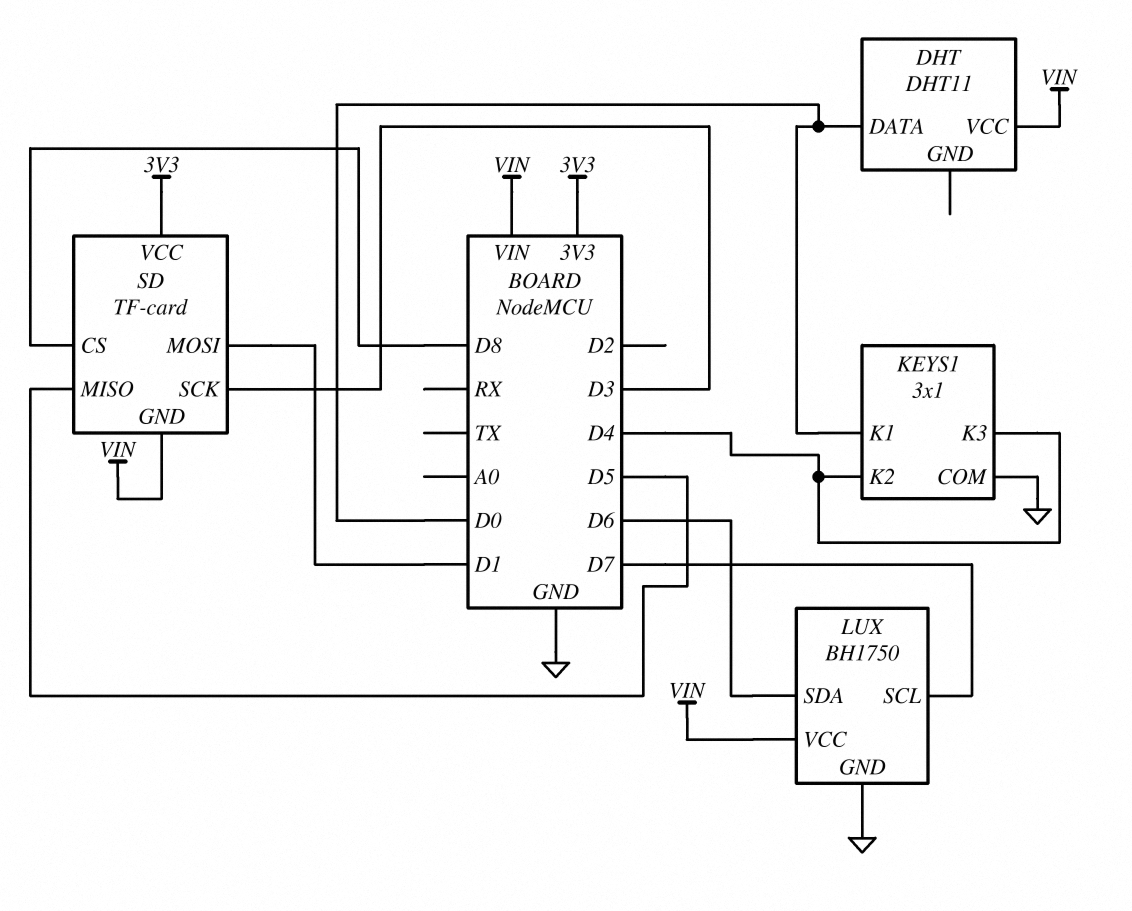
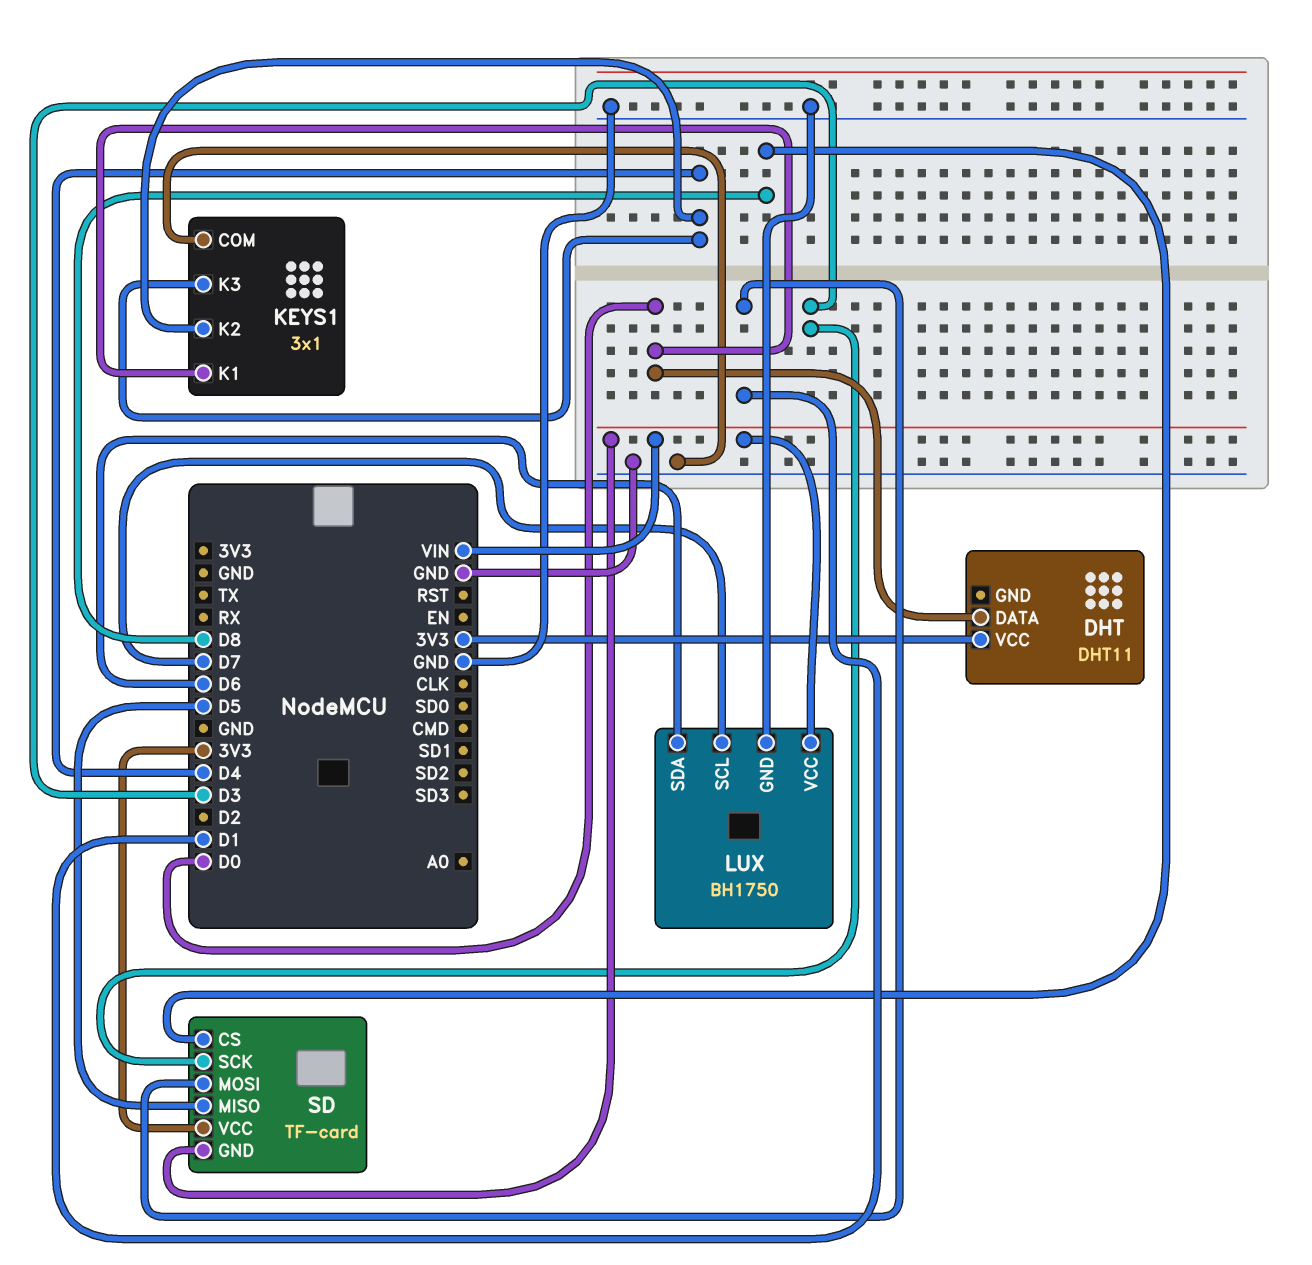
DHT pin VCC: VIN -> 3V3

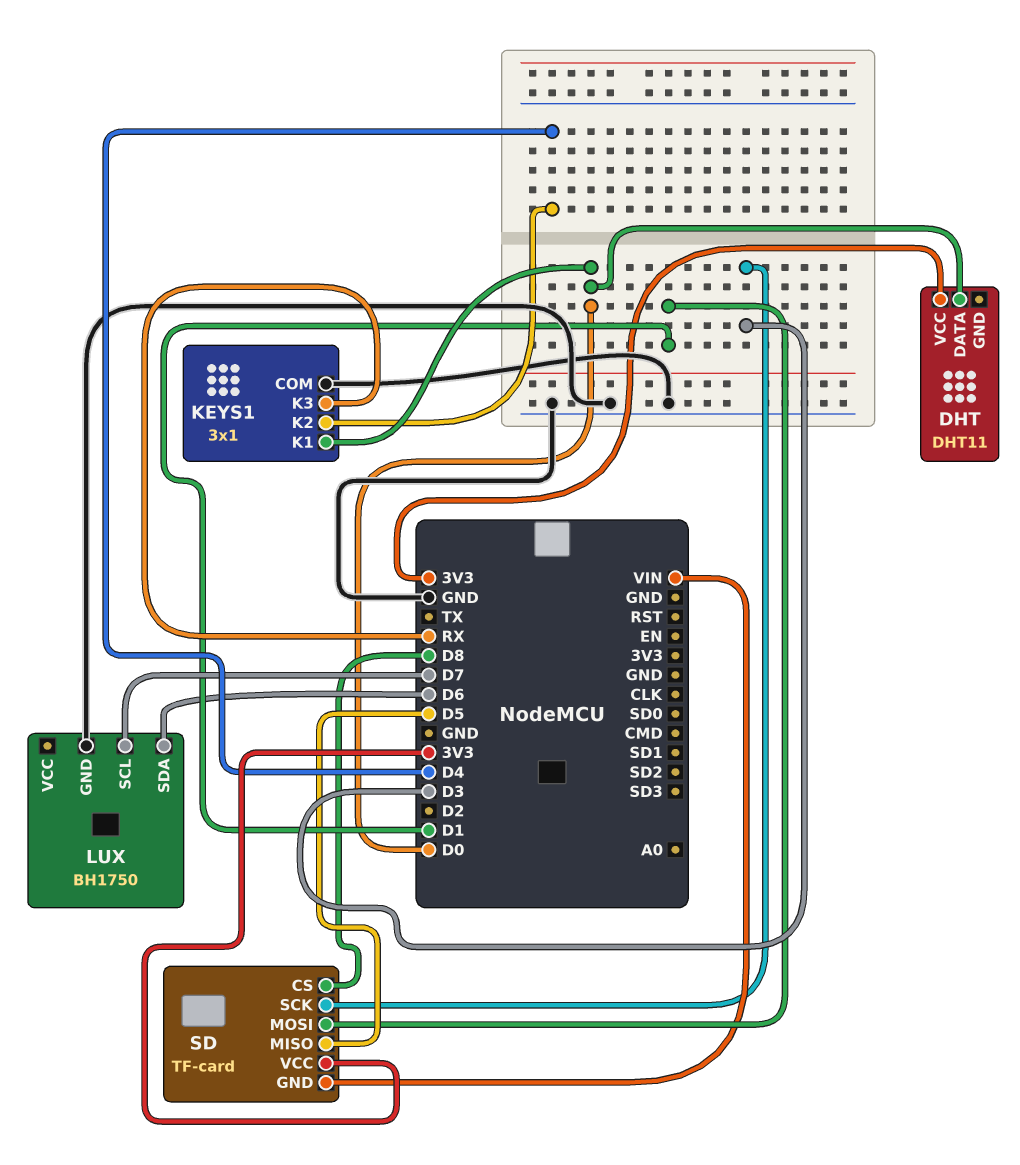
KEYS1 pin K3: D4 -> RX
LUX pin VCC: VIN -> none

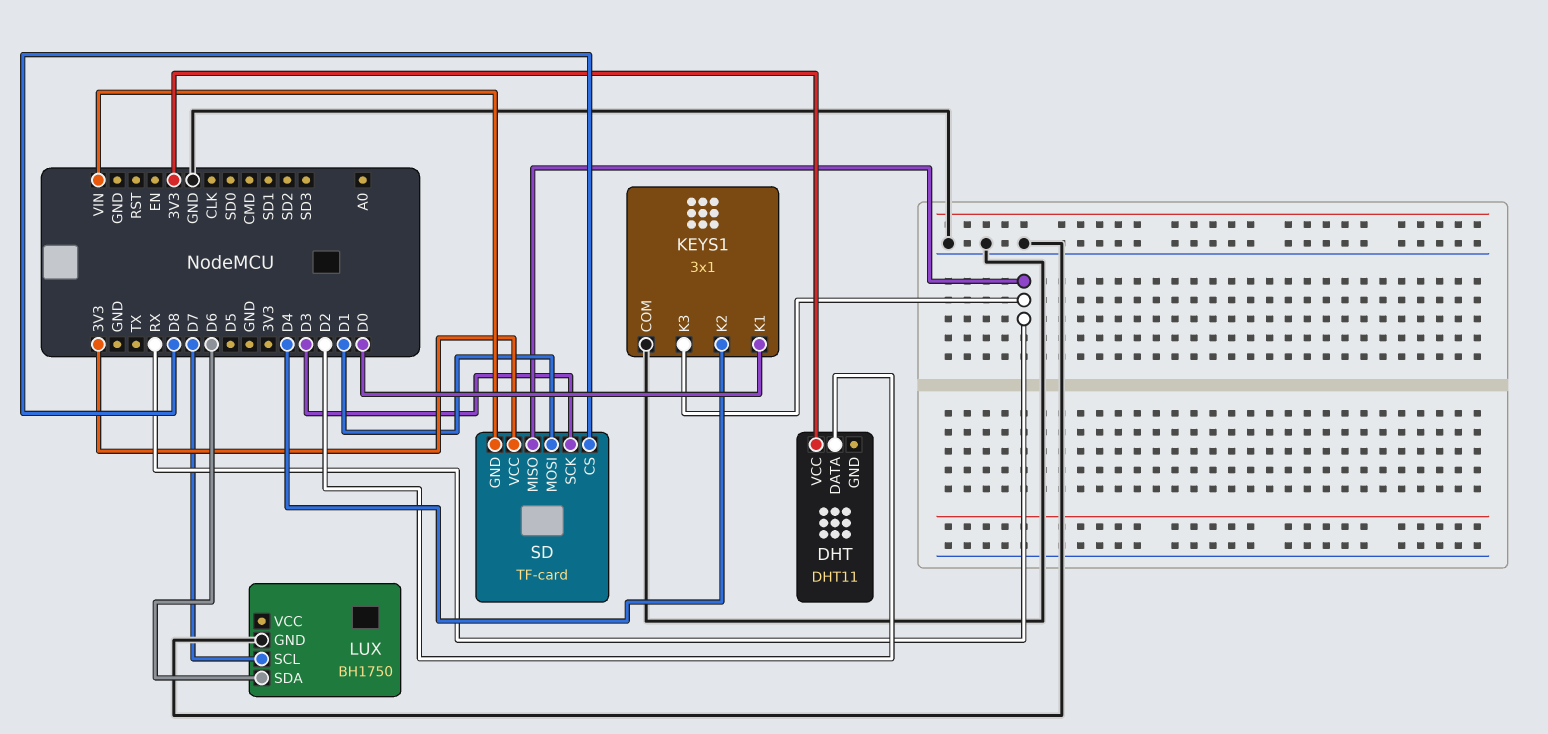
DHT pin DATA: D0 -> D2
SD pin MISO: D5 -> RX

